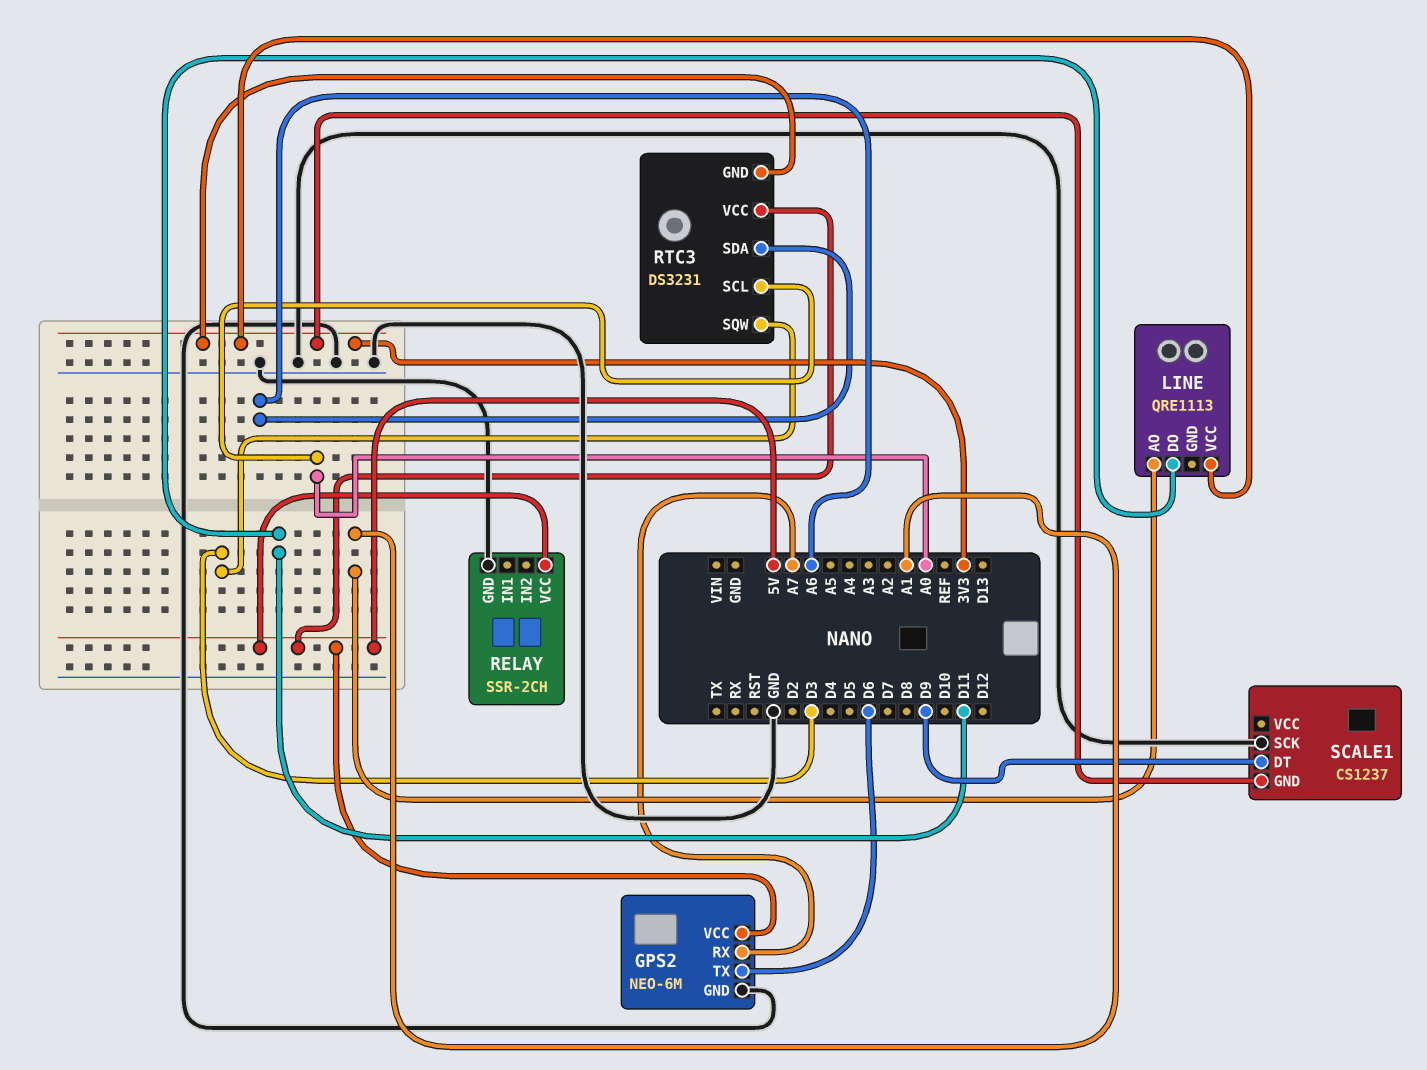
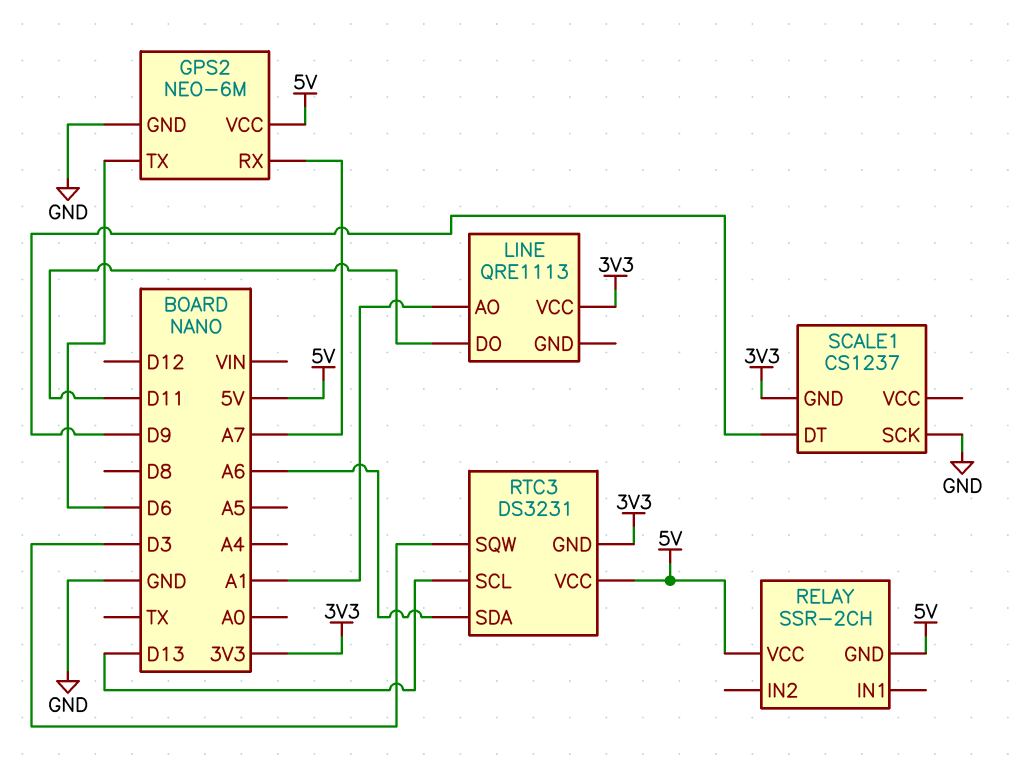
RELAY pin GND: GND -> 5V
RTC3 pin SCL: A0 -> D13

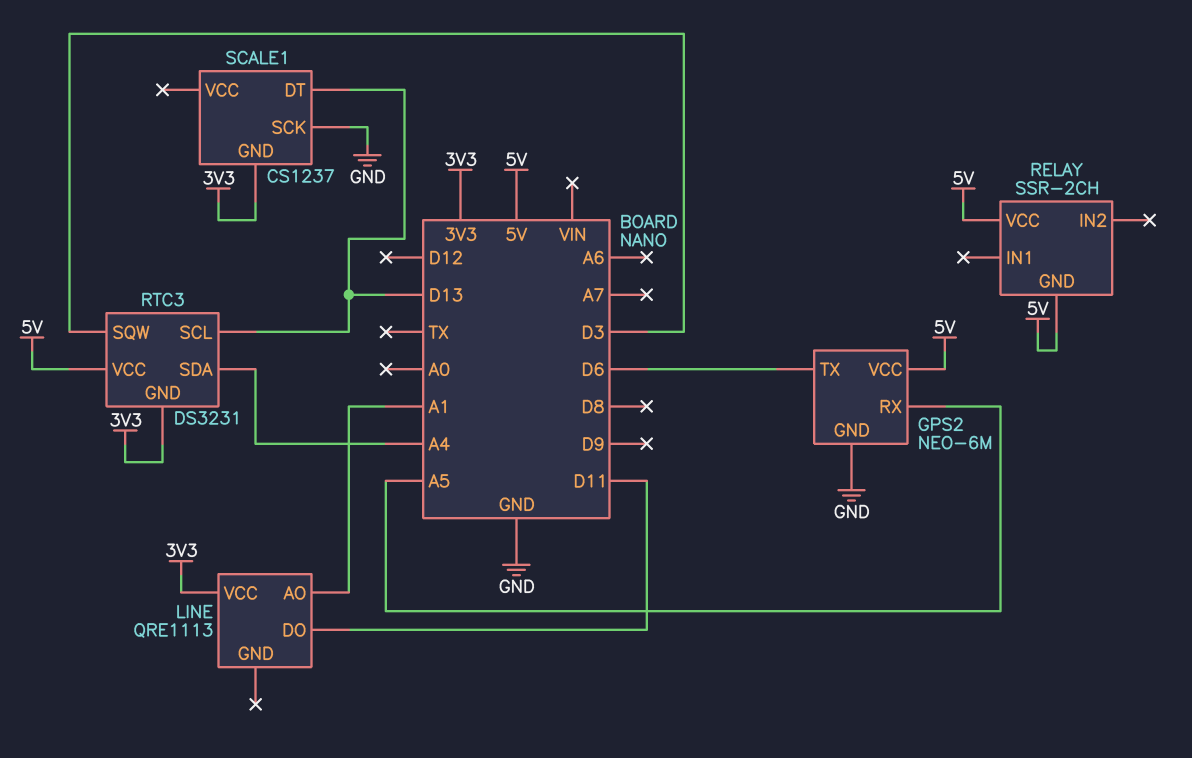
GPS2 pin RX: A7 -> A5
RTC3 pin SDA: A6 -> A4
SCALE1 pin DT: D9 -> D13

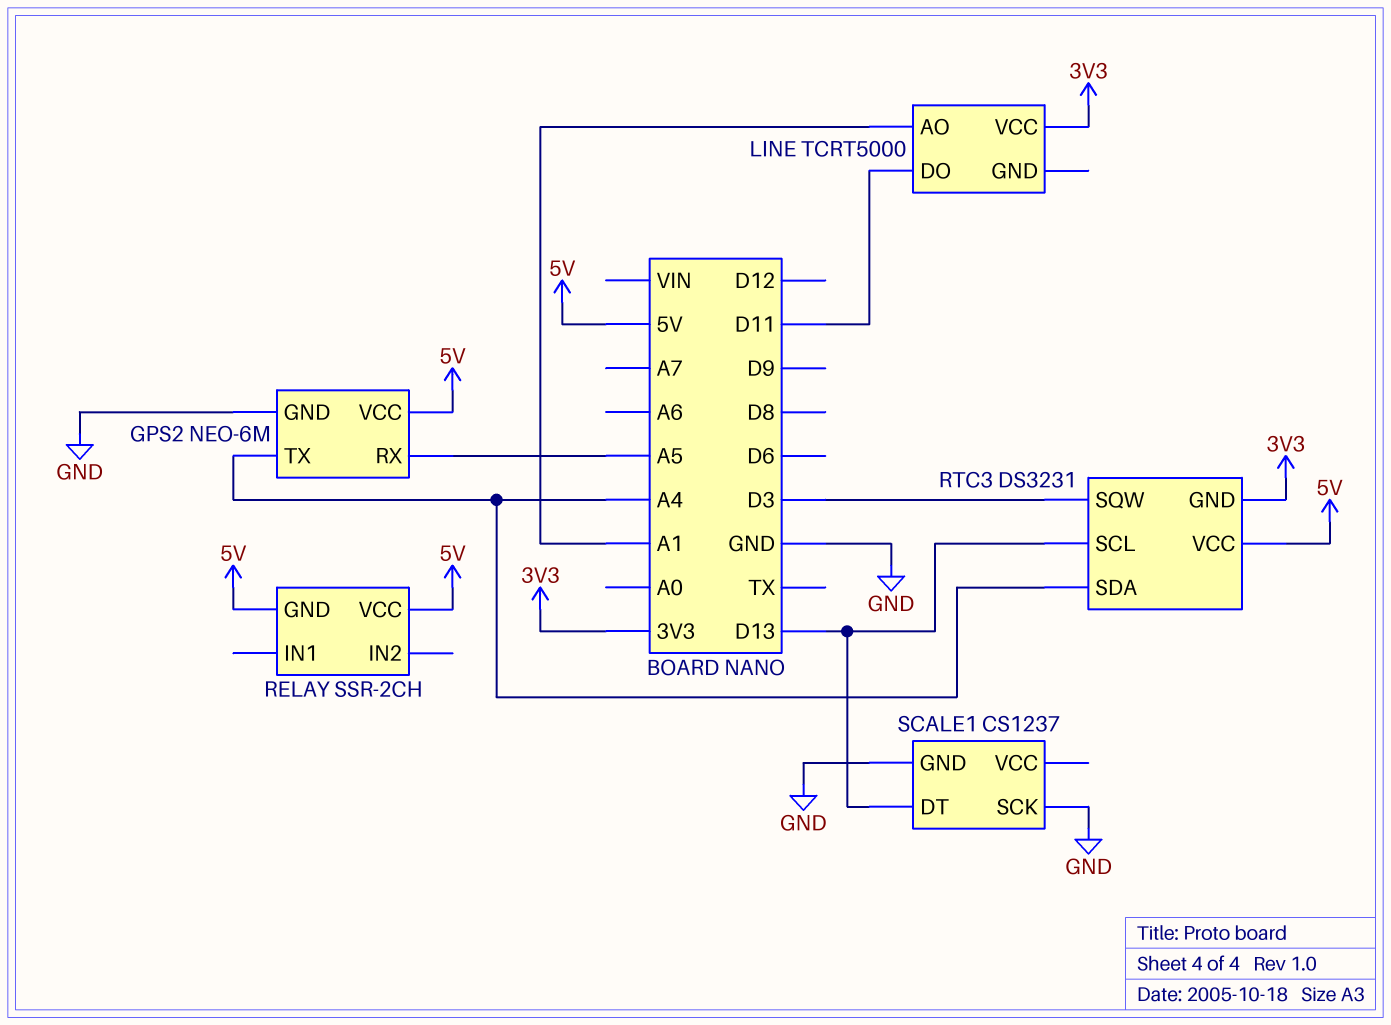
GPS2 pin TX: D6 -> A4
LINE: QRE1113 -> TCRT5000
SCALE1 pin GND: 3V3 -> GND

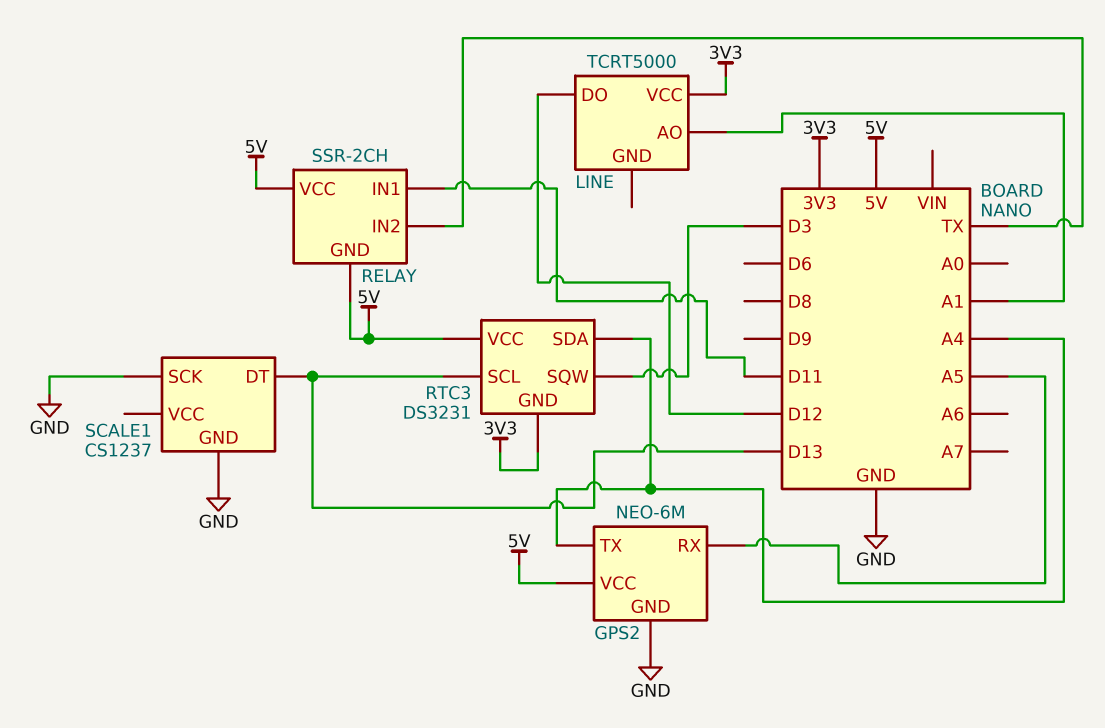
LINE pin DO: D11 -> D12
RELAY pin IN1: none -> D11
RELAY pin IN2: none -> TX

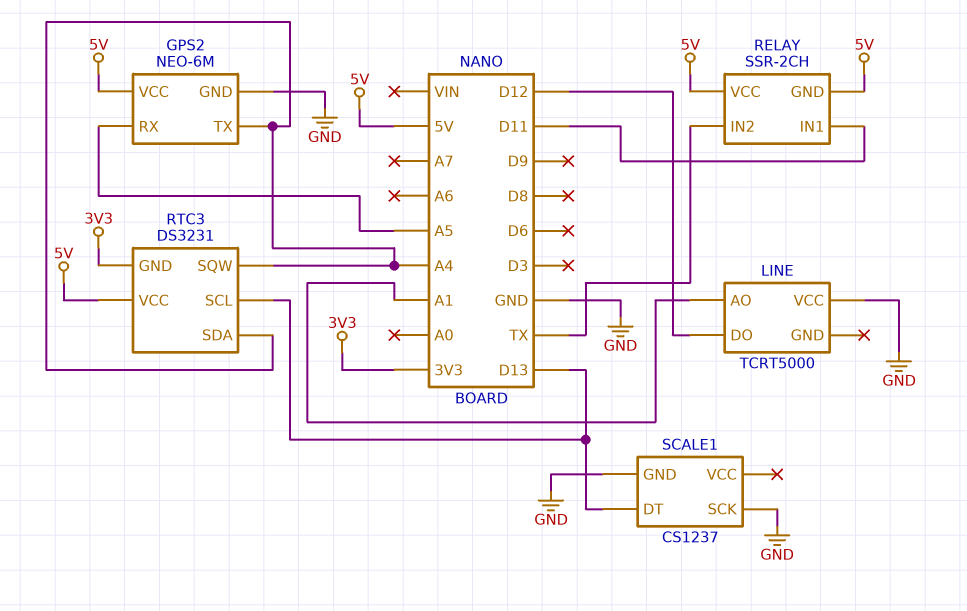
LINE pin VCC: 3V3 -> GND
RTC3 pin SQW: D3 -> A4

